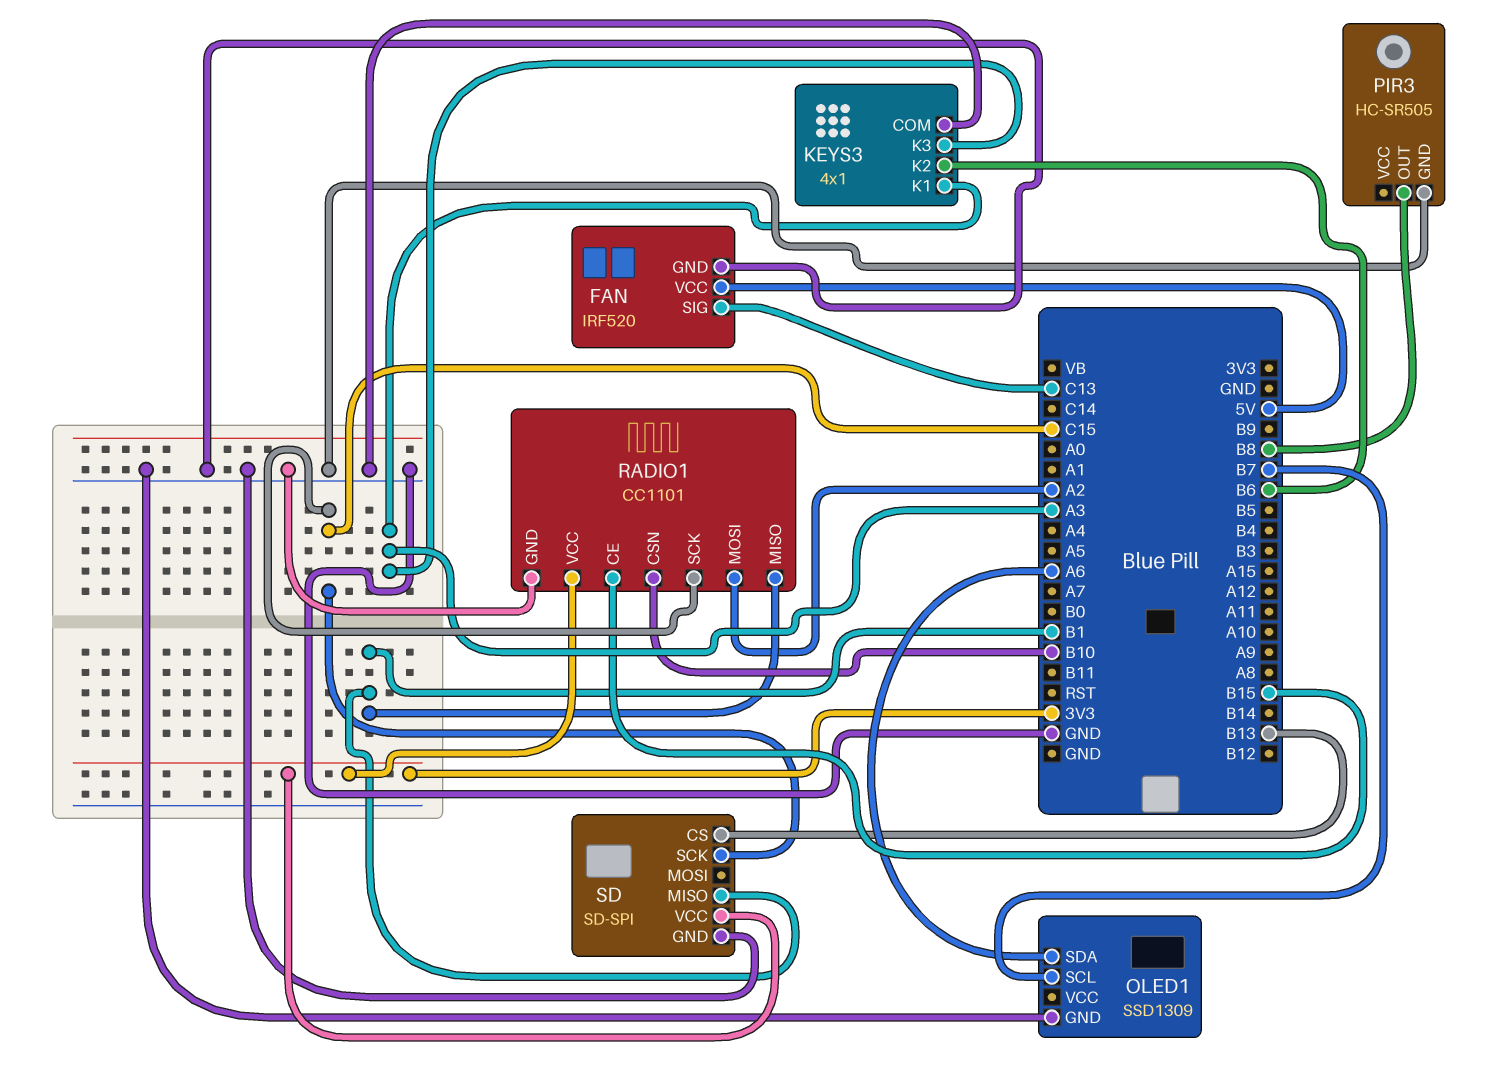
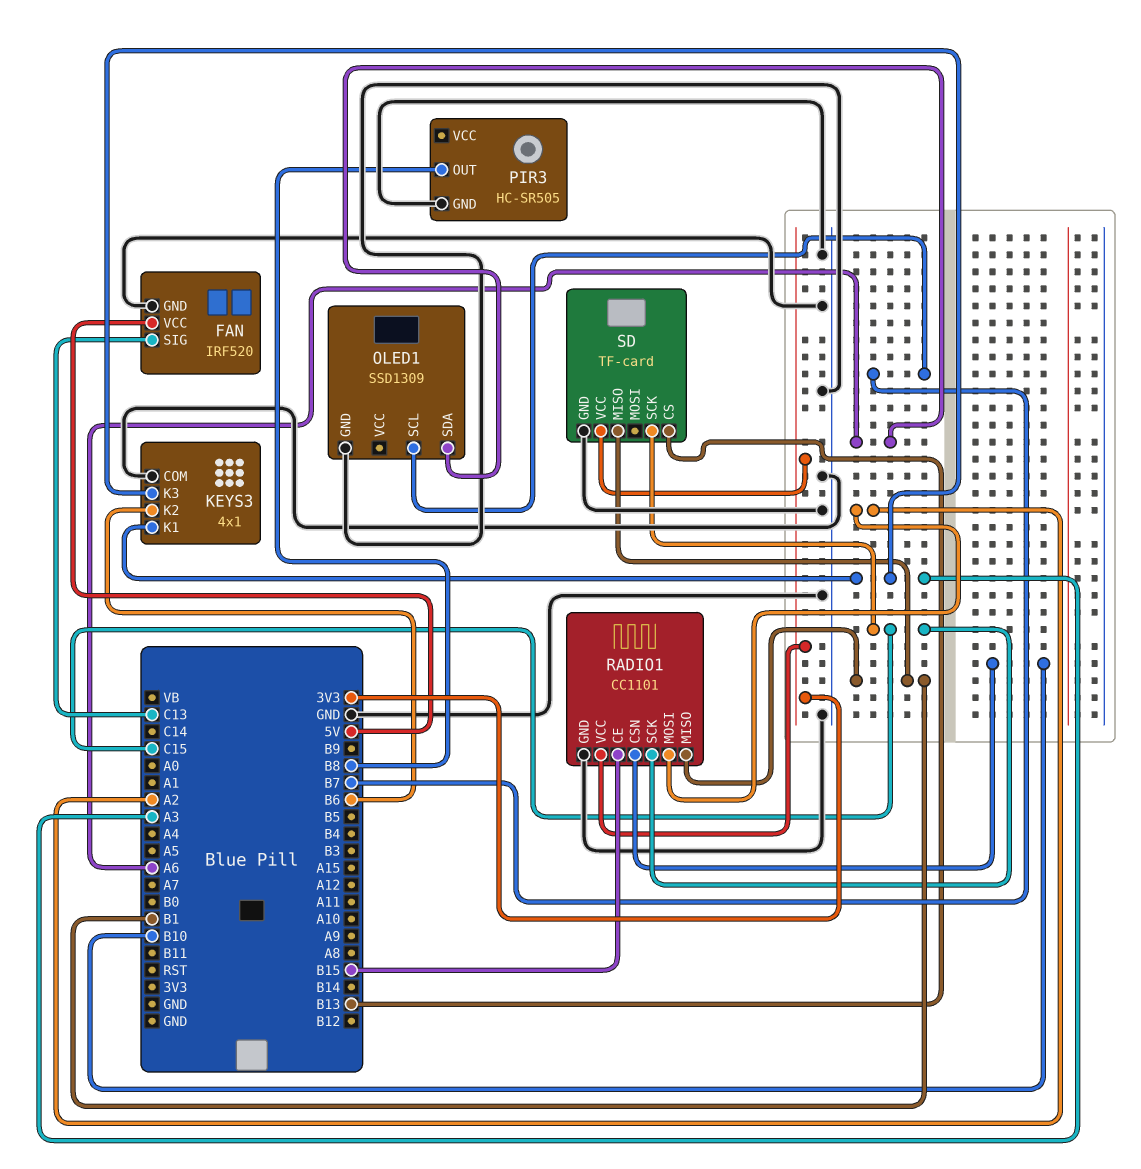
SD: SD-SPI -> TF-card

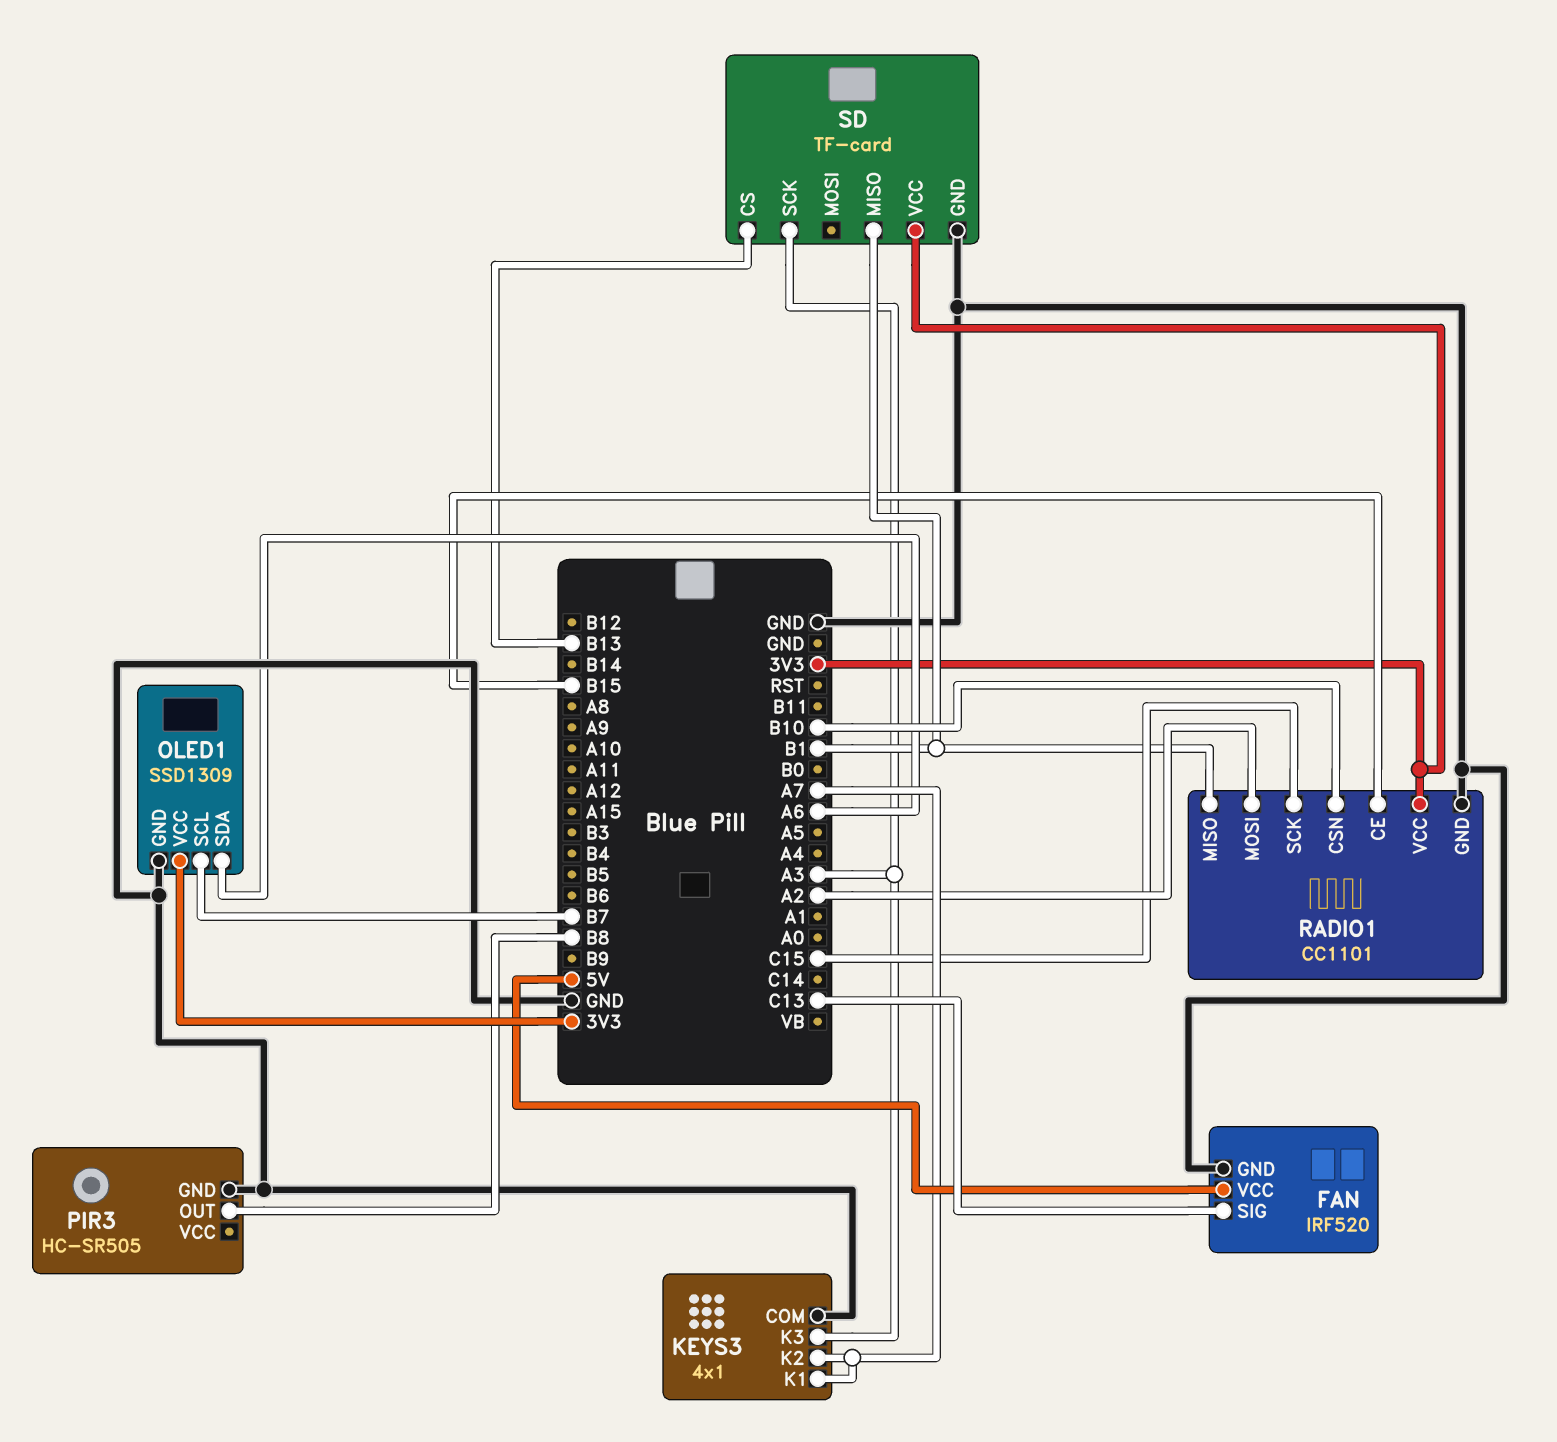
KEYS3 pin K1: A3 -> A7
KEYS3 pin K2: B6 -> A7
OLED1 pin VCC: none -> 3V3
SD pin SCK: C15 -> A3

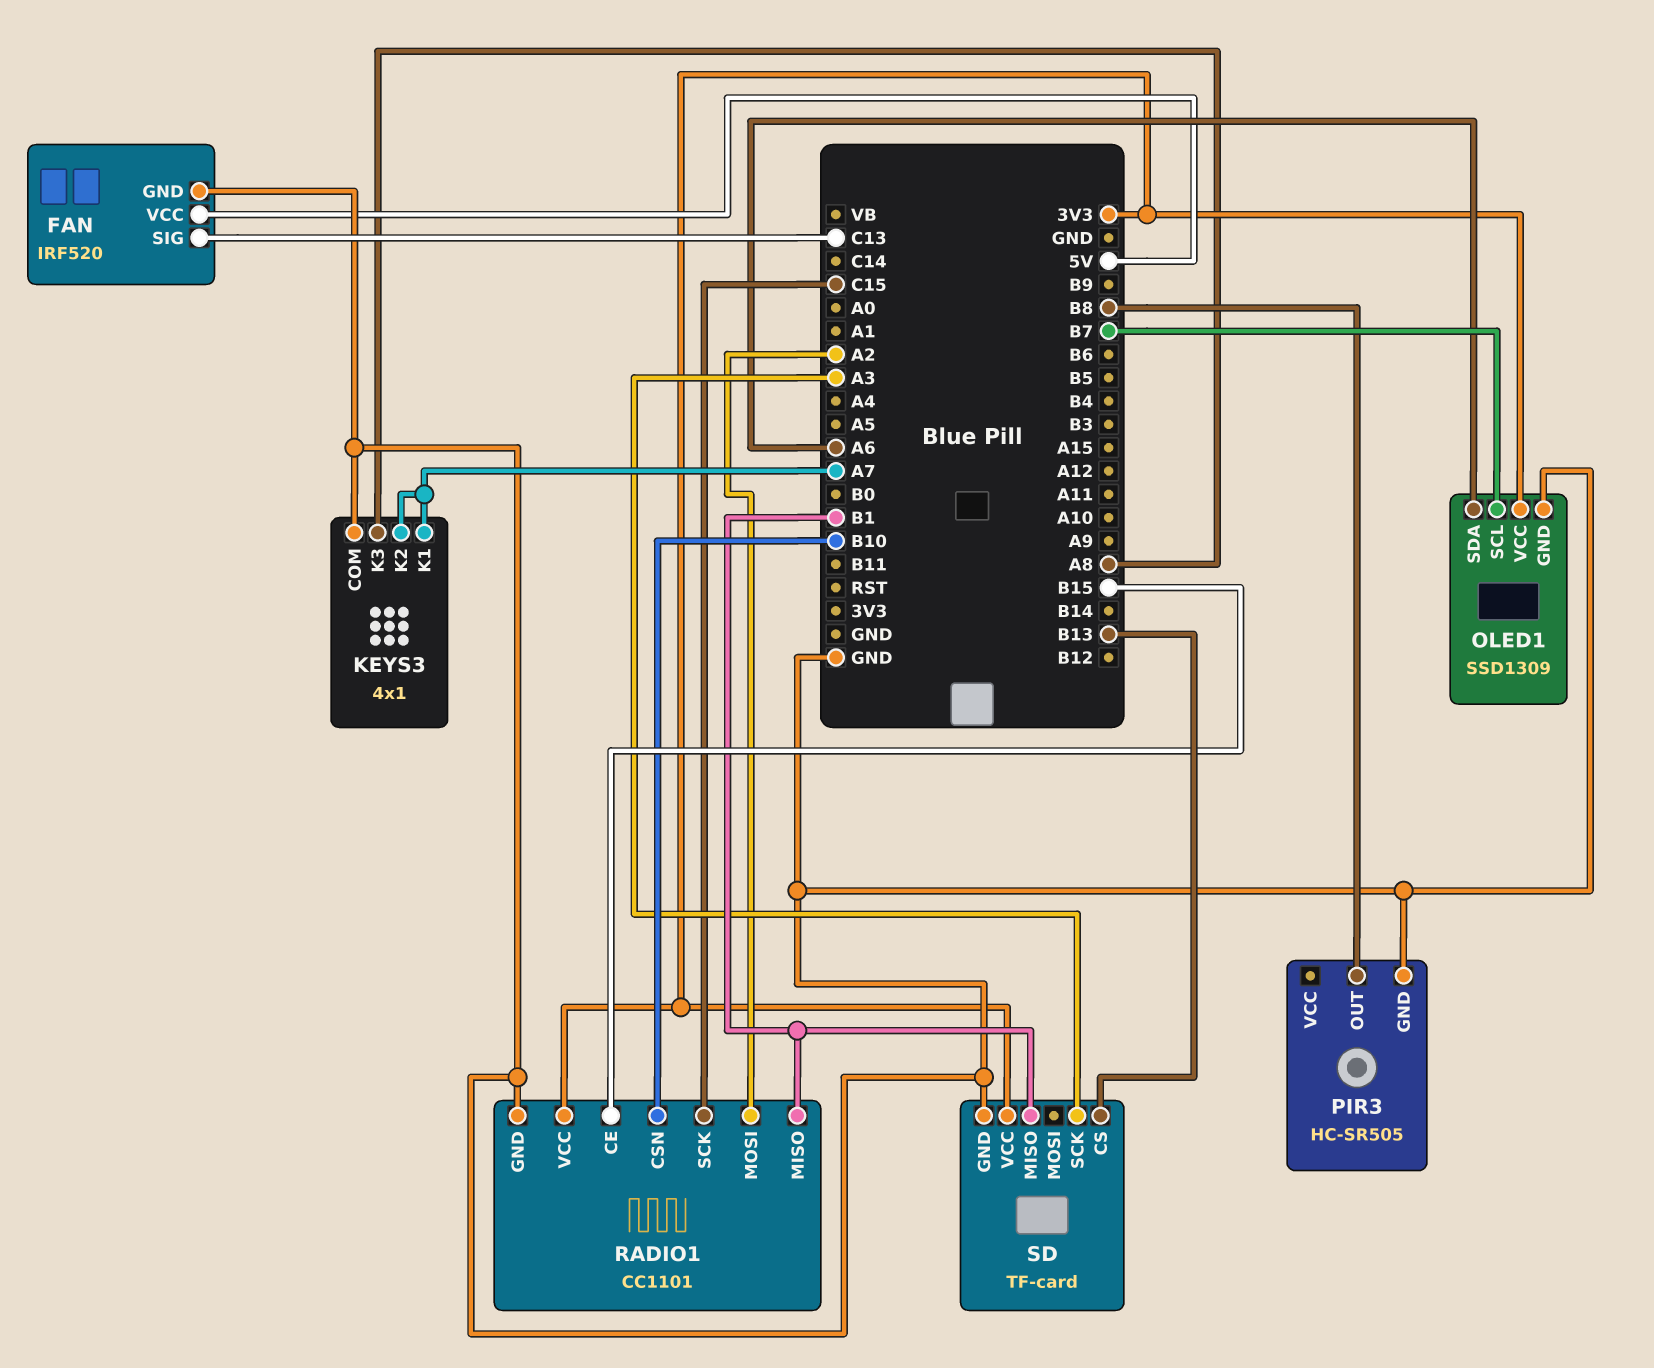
KEYS3 pin K3: A3 -> A8

